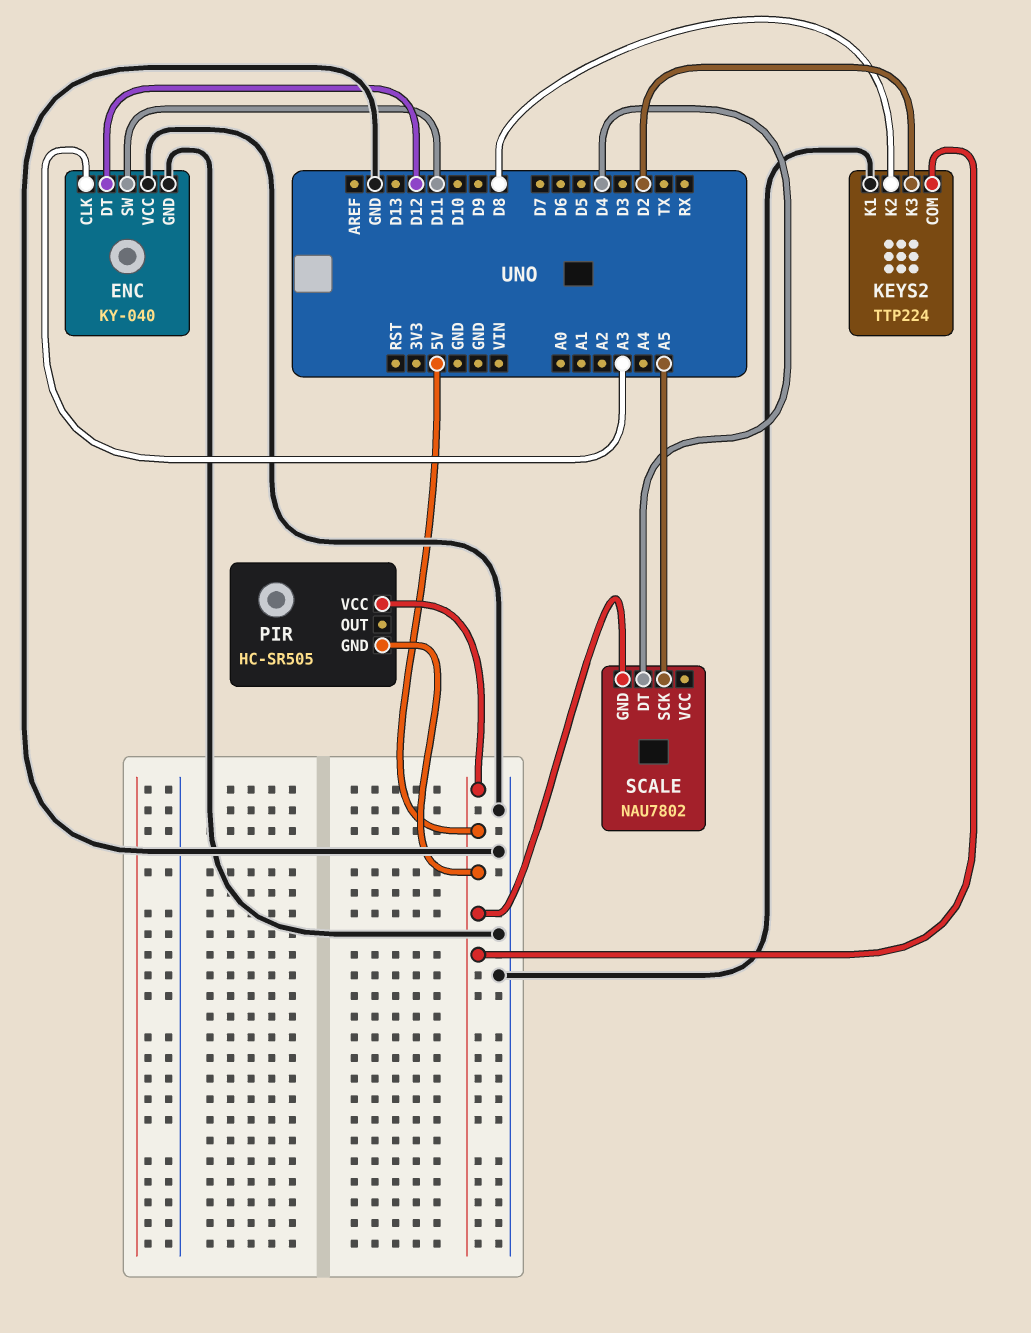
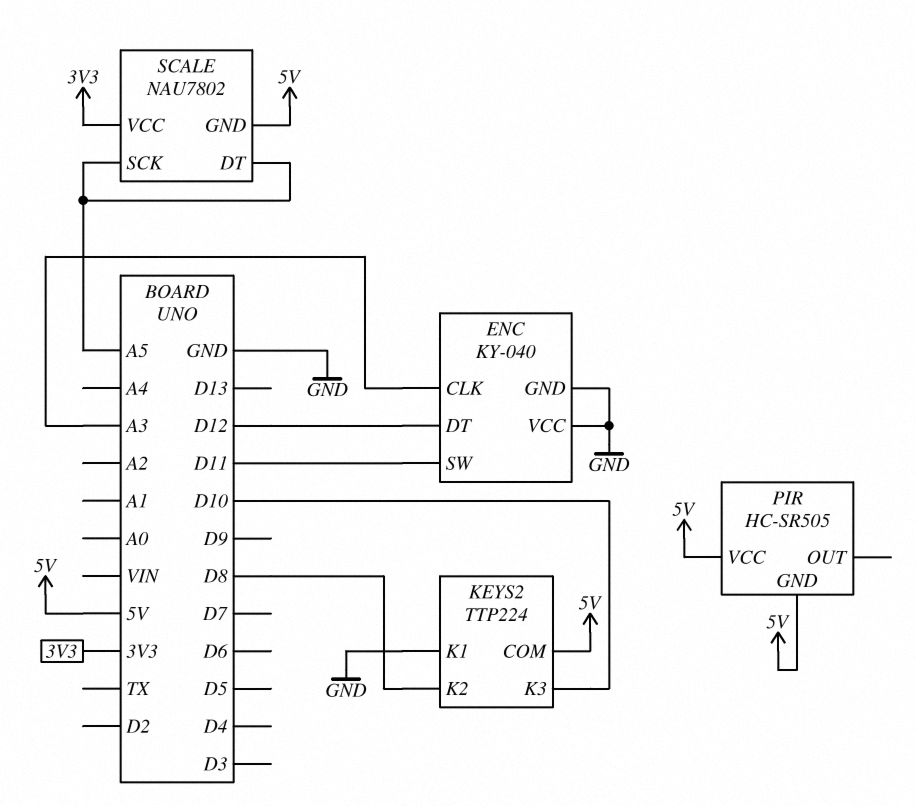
KEYS2 pin K3: D2 -> D10
SCALE pin DT: D4 -> A5
SCALE pin VCC: none -> 3V3

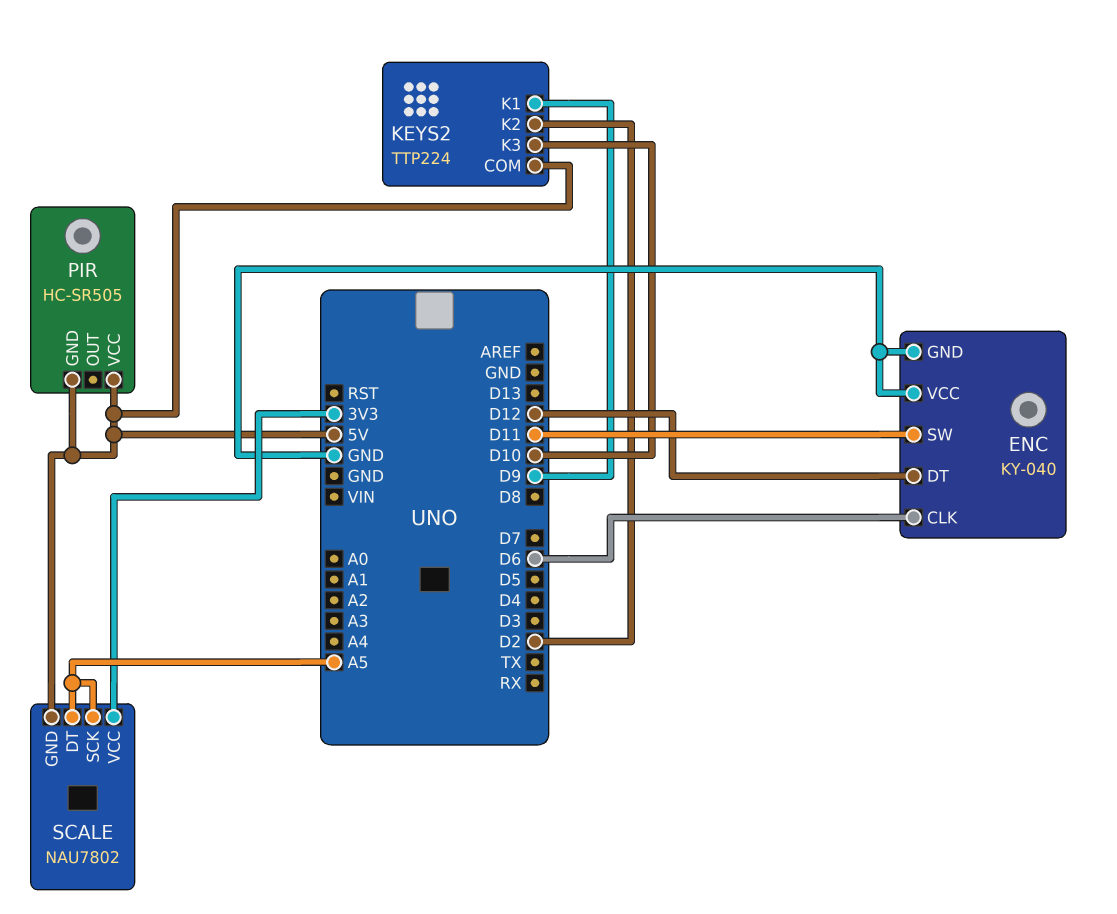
ENC pin CLK: A3 -> D6
KEYS2 pin K1: GND -> D9
KEYS2 pin K2: D8 -> D2

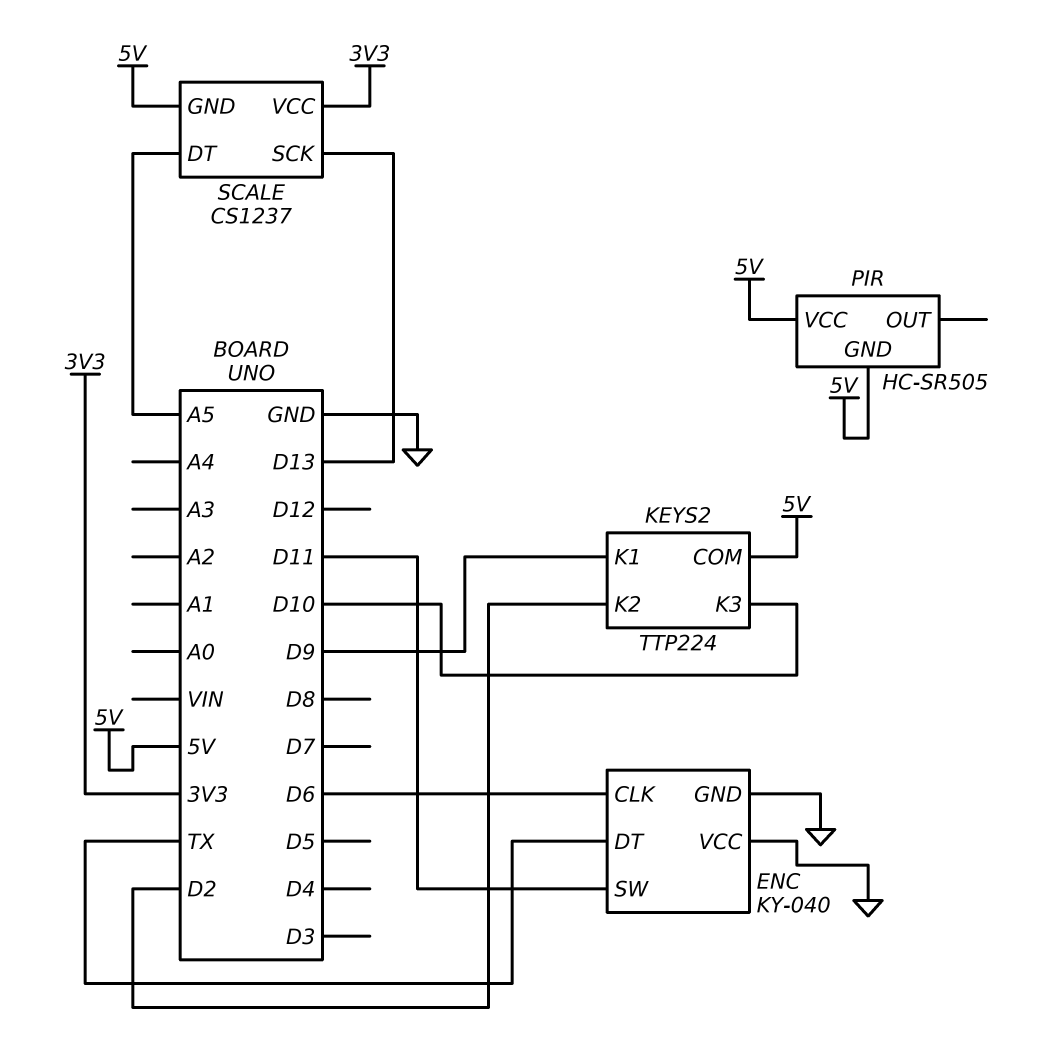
ENC pin DT: D12 -> TX
SCALE: NAU7802 -> CS1237
SCALE pin SCK: A5 -> D13

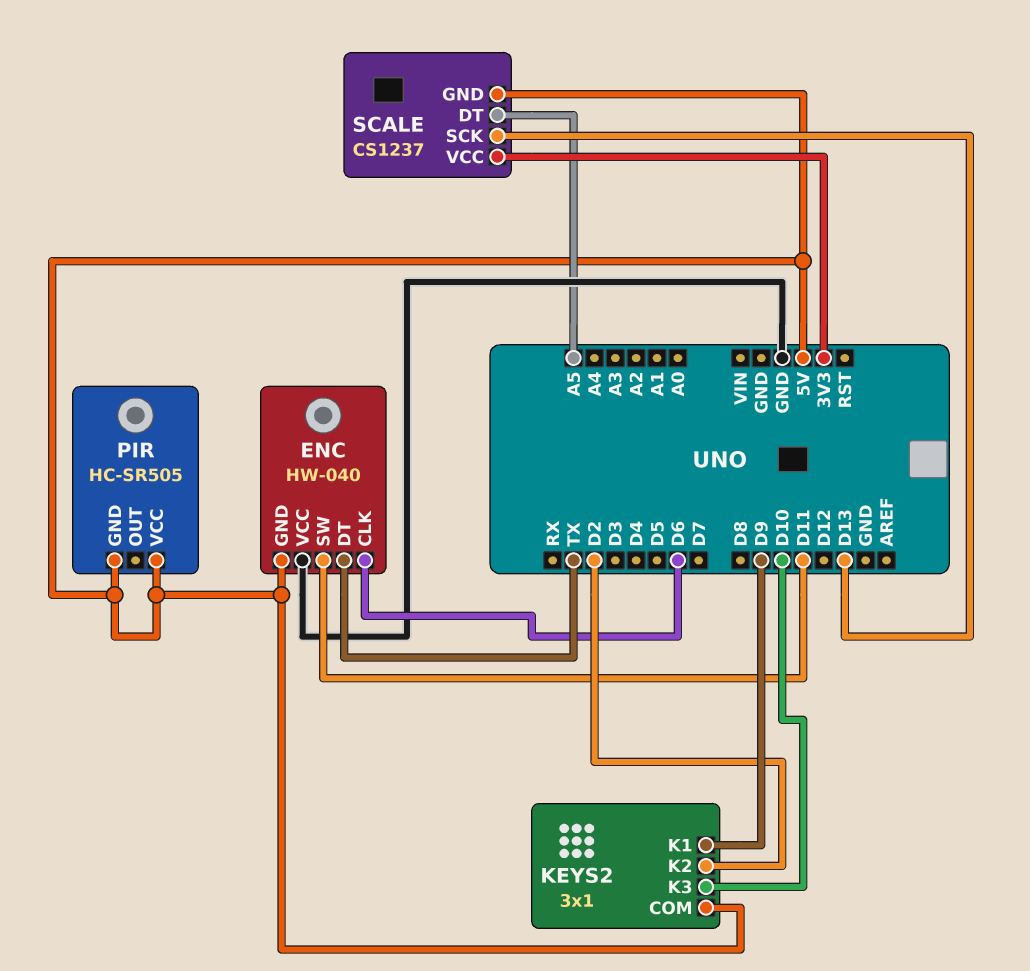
ENC: KY-040 -> HW-040
ENC pin GND: GND -> 5V
KEYS2: TTP224 -> 3x1

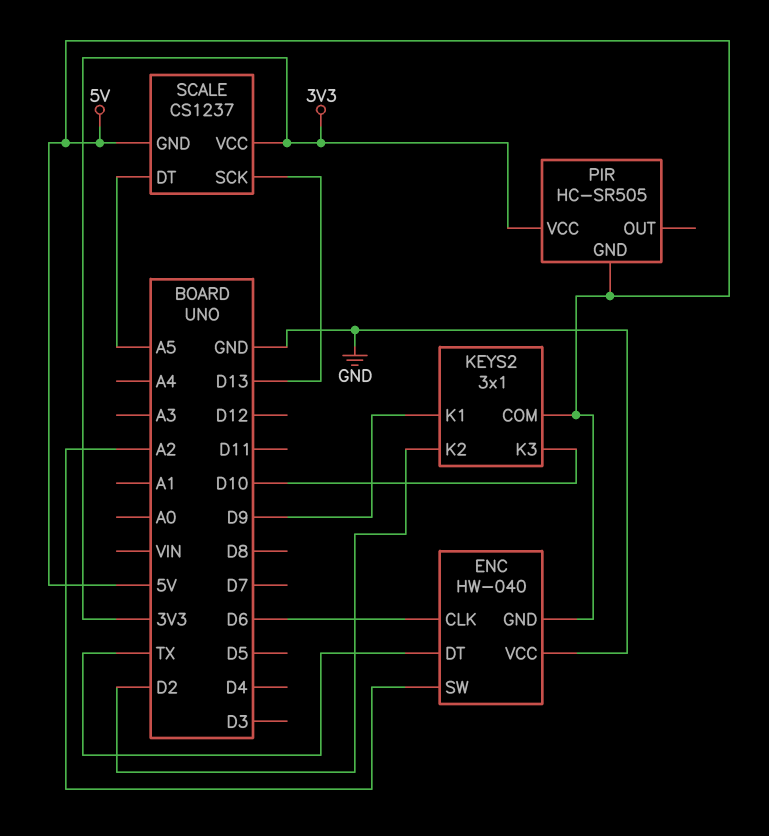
ENC pin SW: D11 -> A2
PIR pin VCC: 5V -> 3V3

